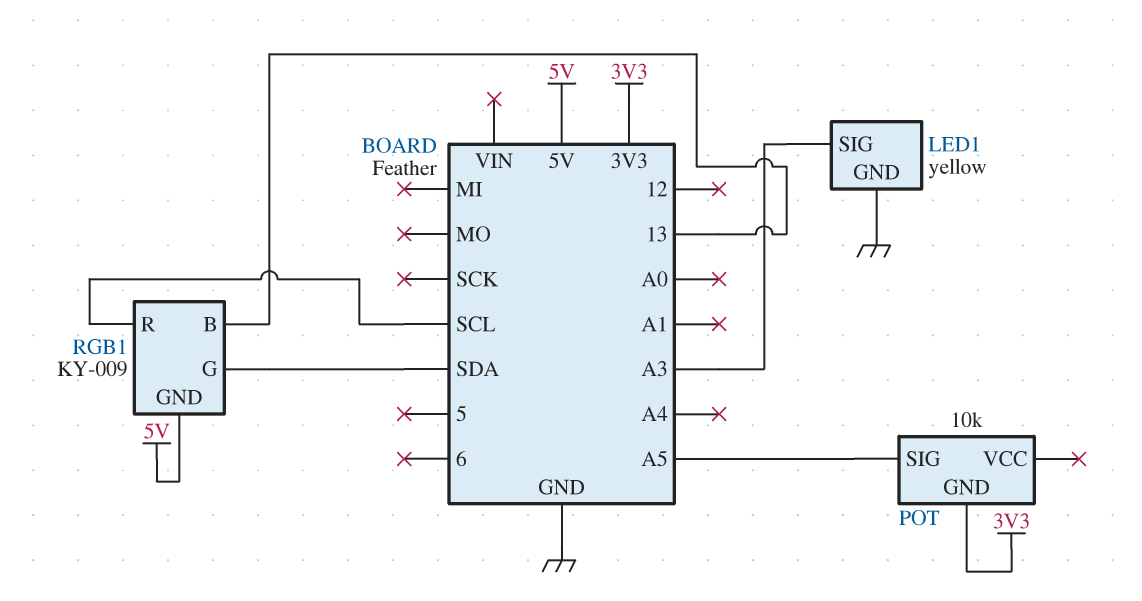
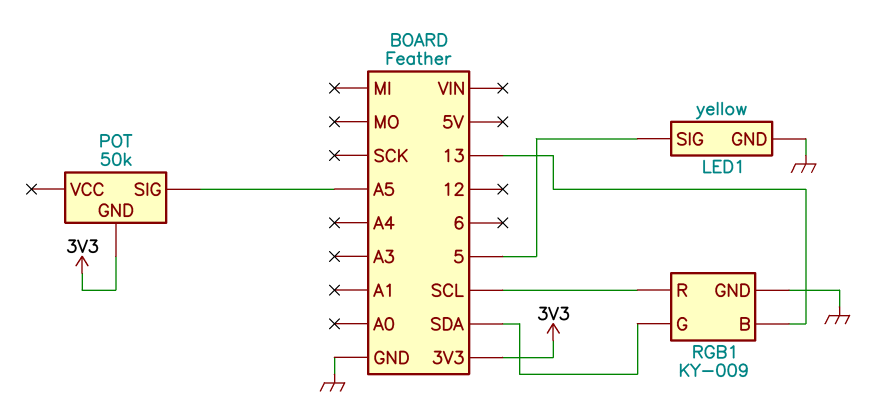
LED1 pin SIG: A3 -> 5
POT: 10k -> 50k
RGB1 pin GND: 5V -> GND

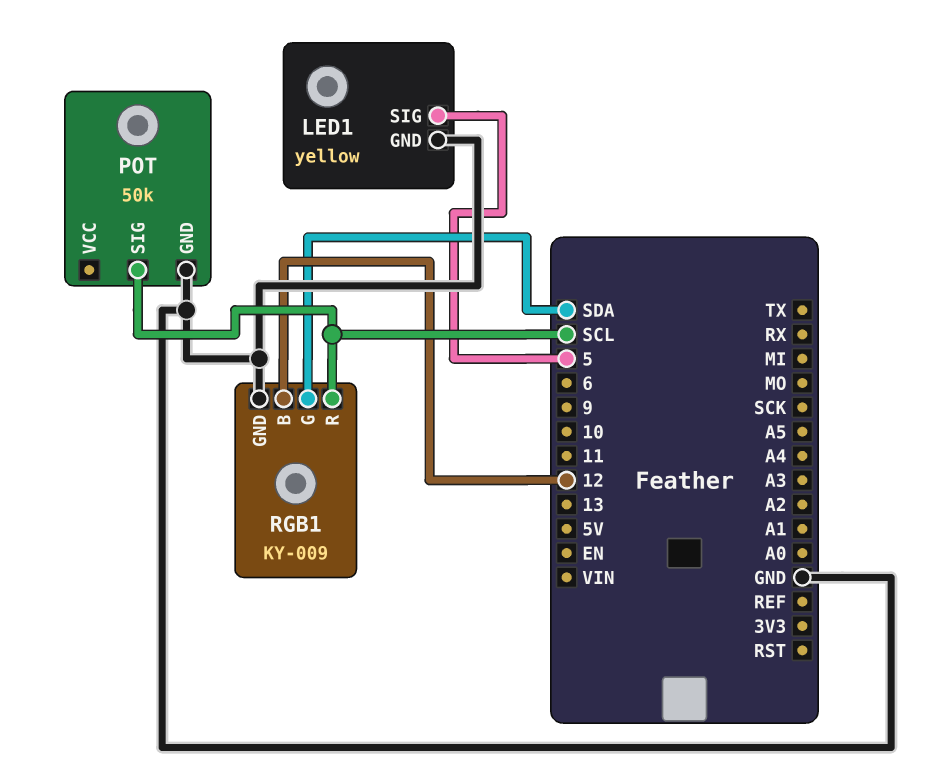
POT pin GND: 3V3 -> GND
POT pin SIG: A5 -> SCL
RGB1 pin B: 13 -> 12

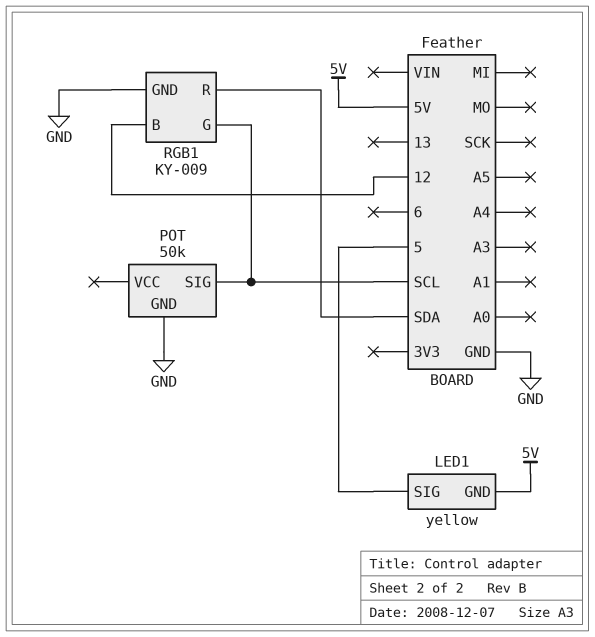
LED1 pin GND: GND -> 5V
RGB1 pin G: SDA -> SCL
RGB1 pin R: SCL -> SDA

